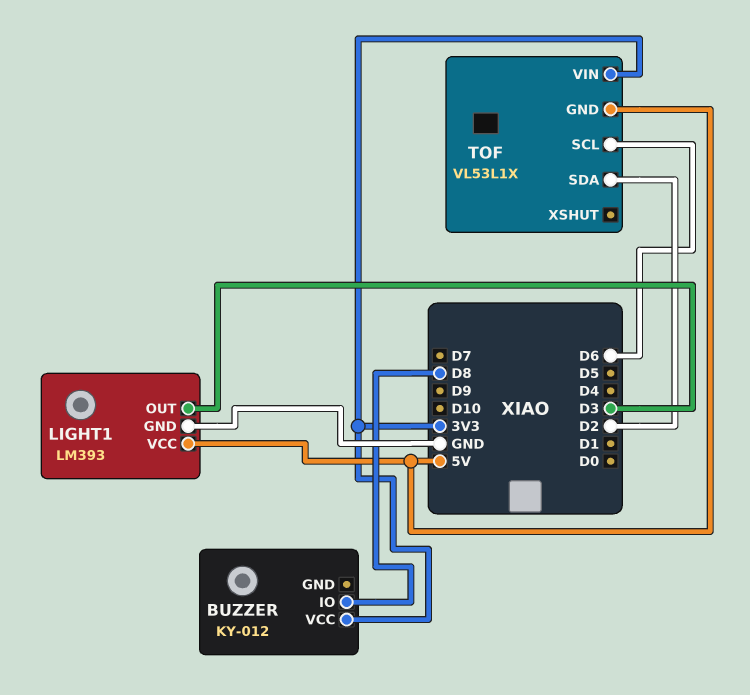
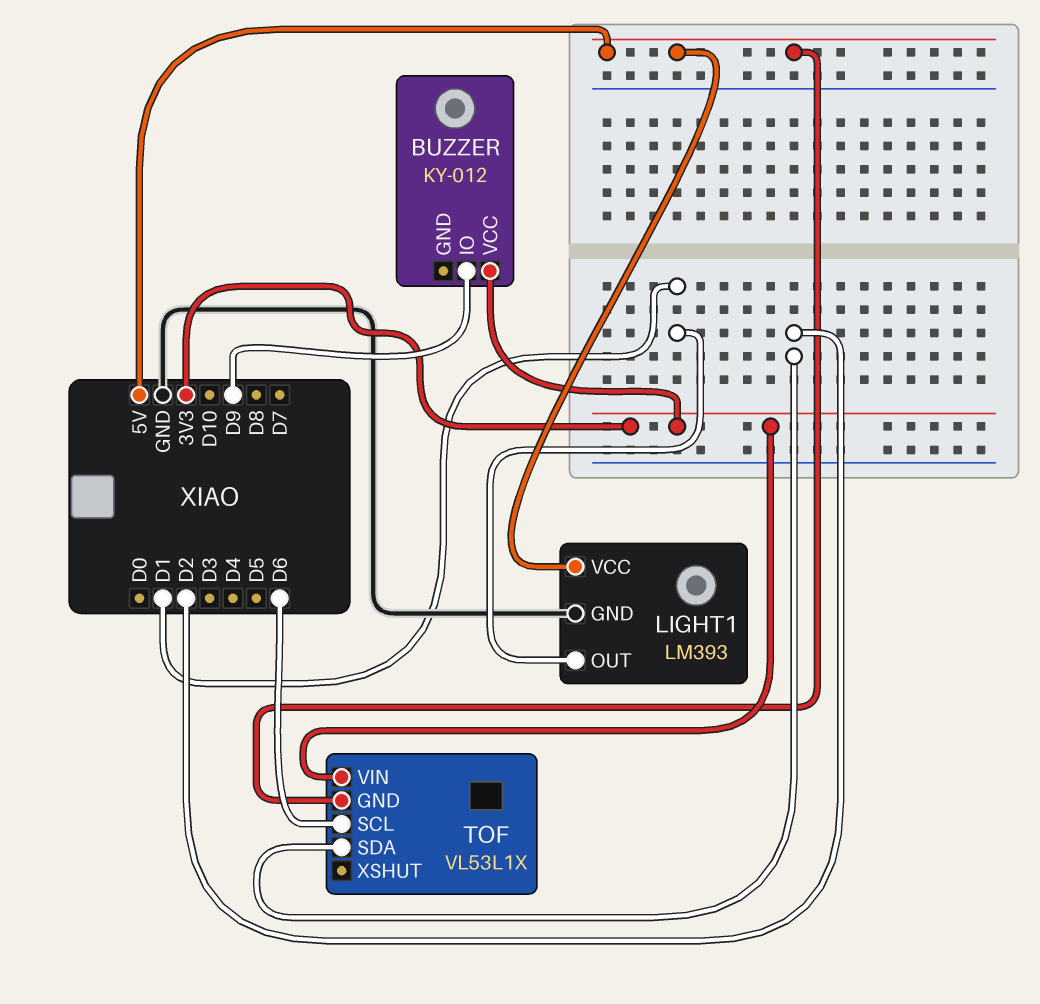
BUZZER pin IO: D8 -> D9
LIGHT1 pin OUT: D3 -> D1

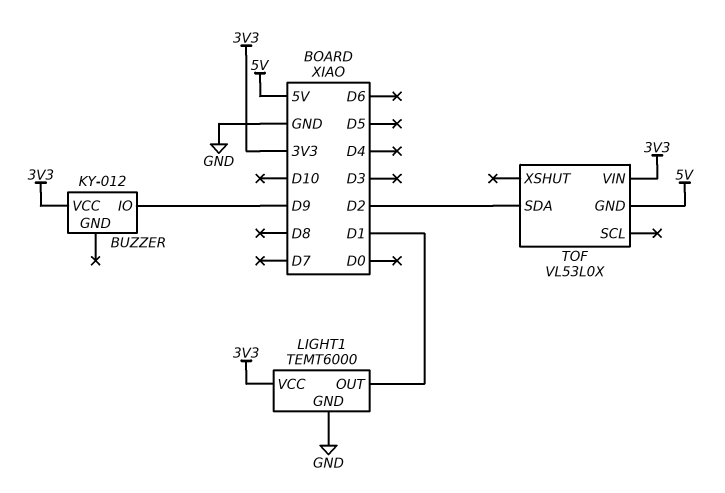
LIGHT1: LM393 -> TEMT6000
LIGHT1 pin VCC: 5V -> 3V3
TOF: VL53L1X -> VL53L0X
TOF pin SCL: D6 -> none

